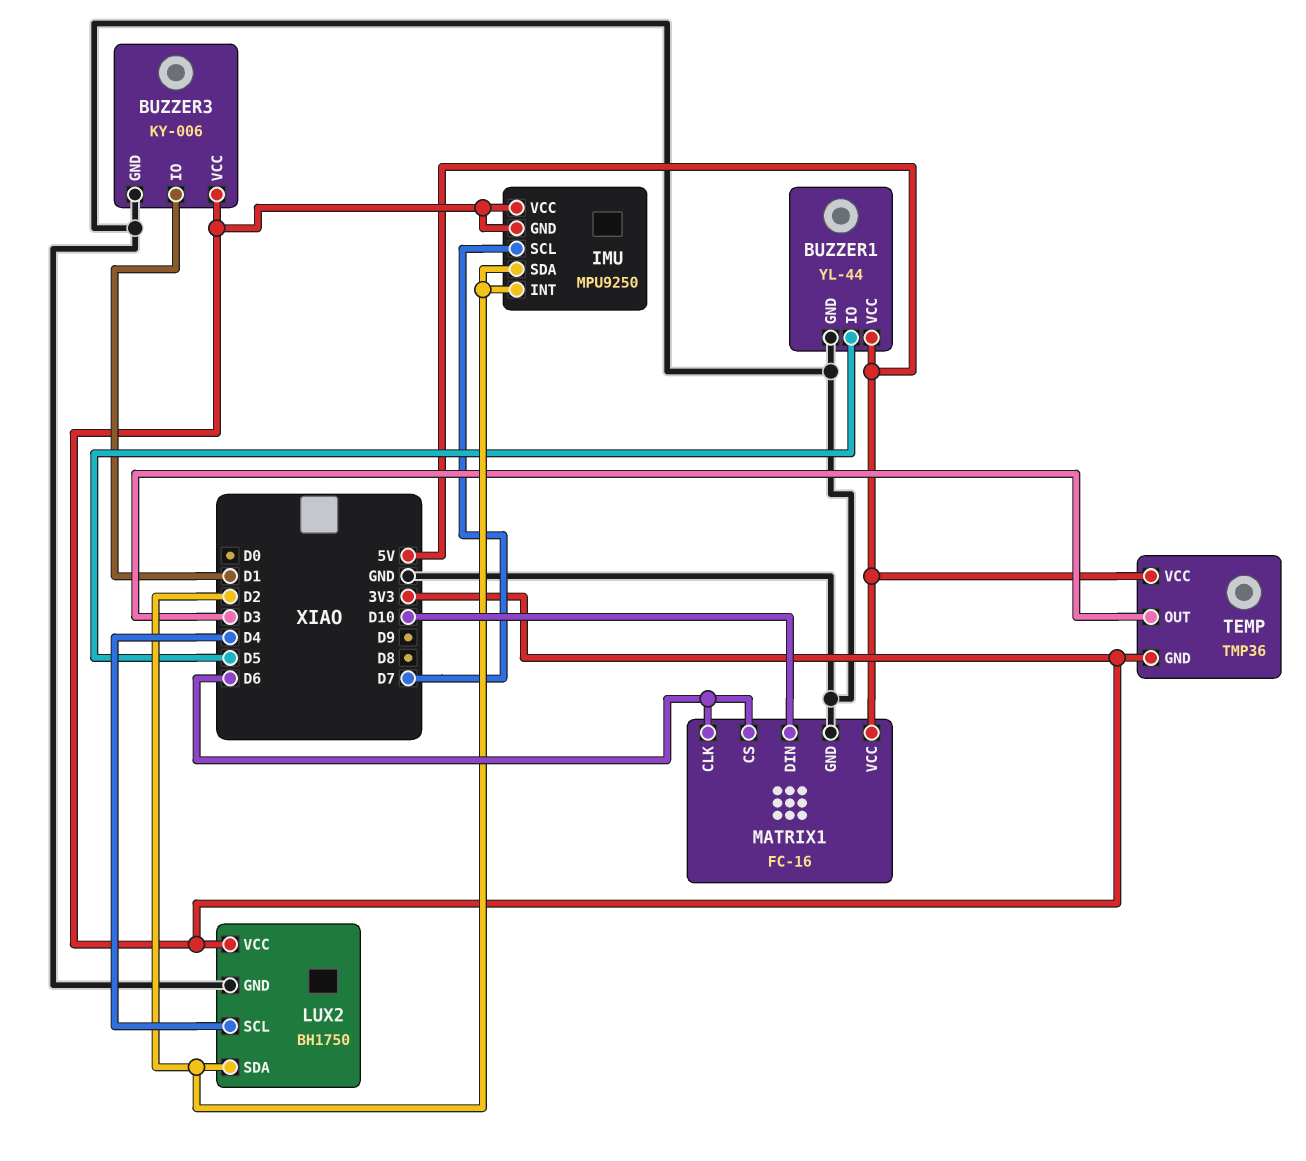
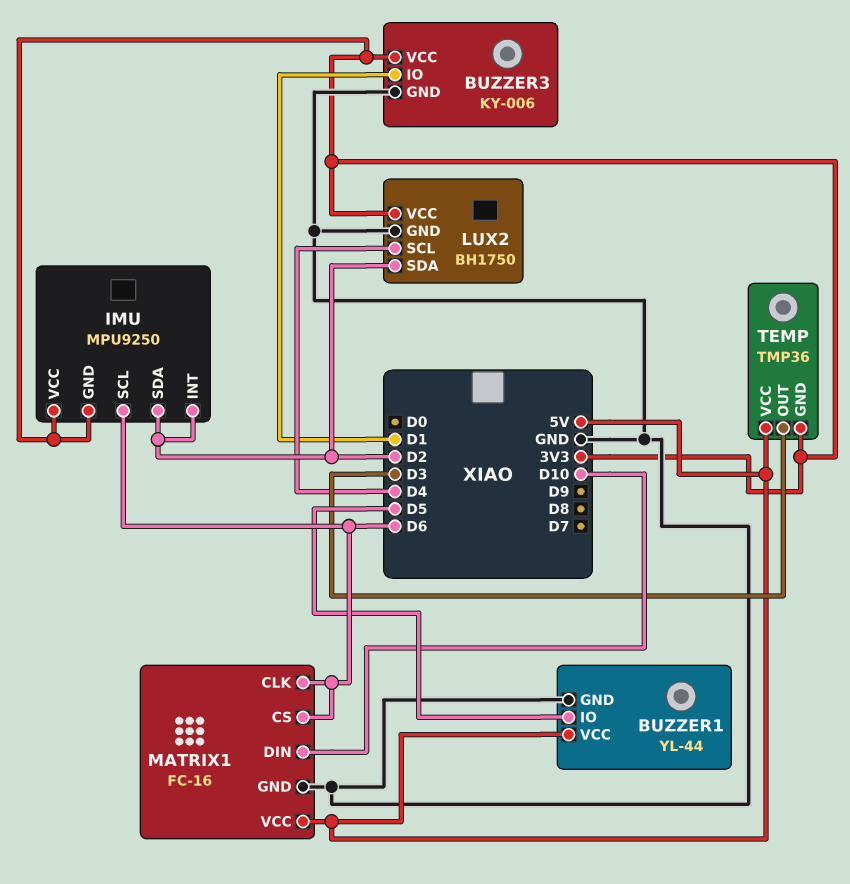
IMU pin SCL: D7 -> D6

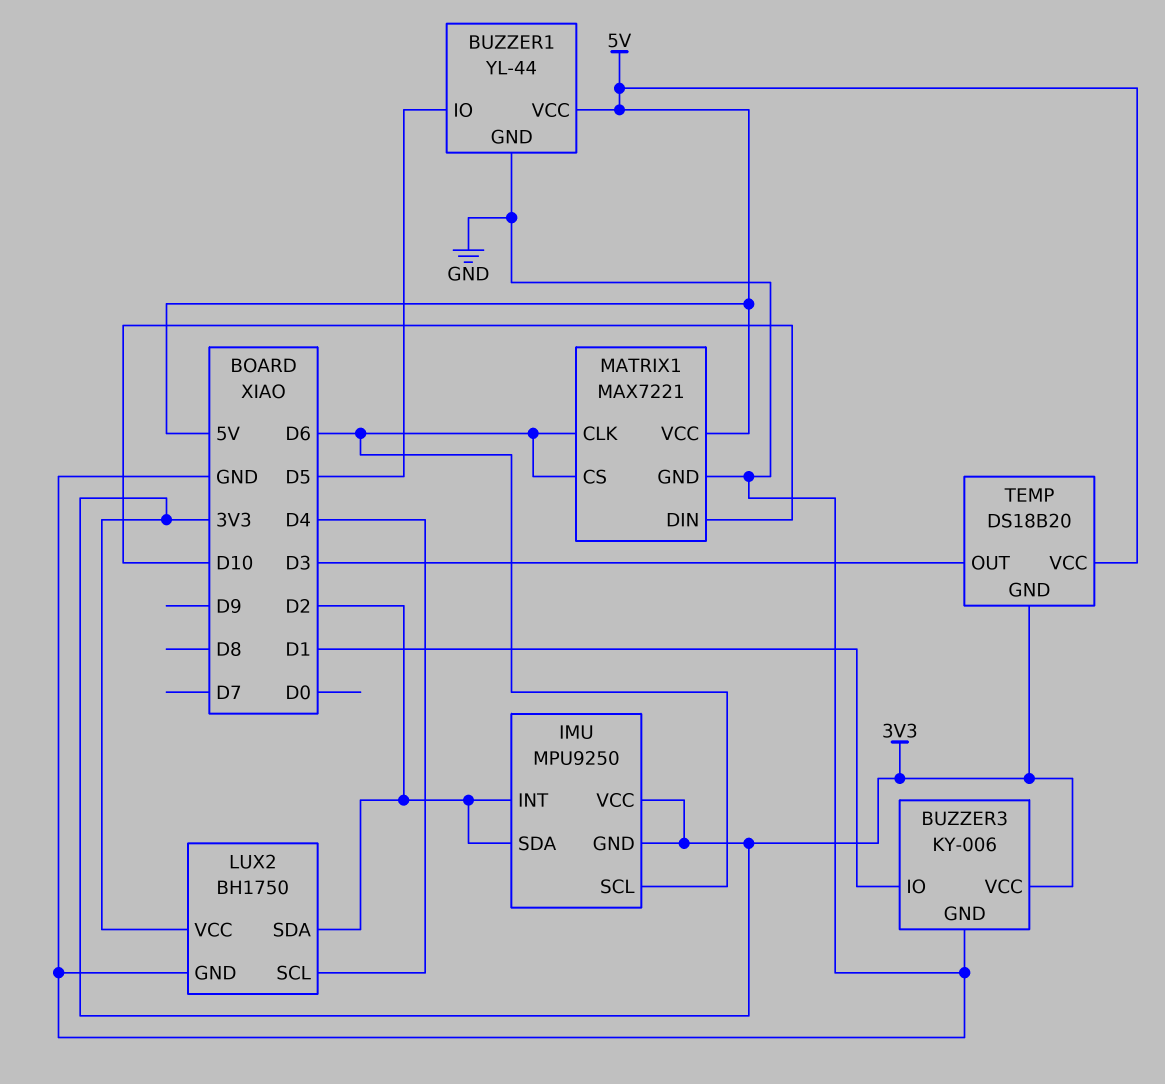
MATRIX1: FC-16 -> MAX7221
TEMP: TMP36 -> DS18B20

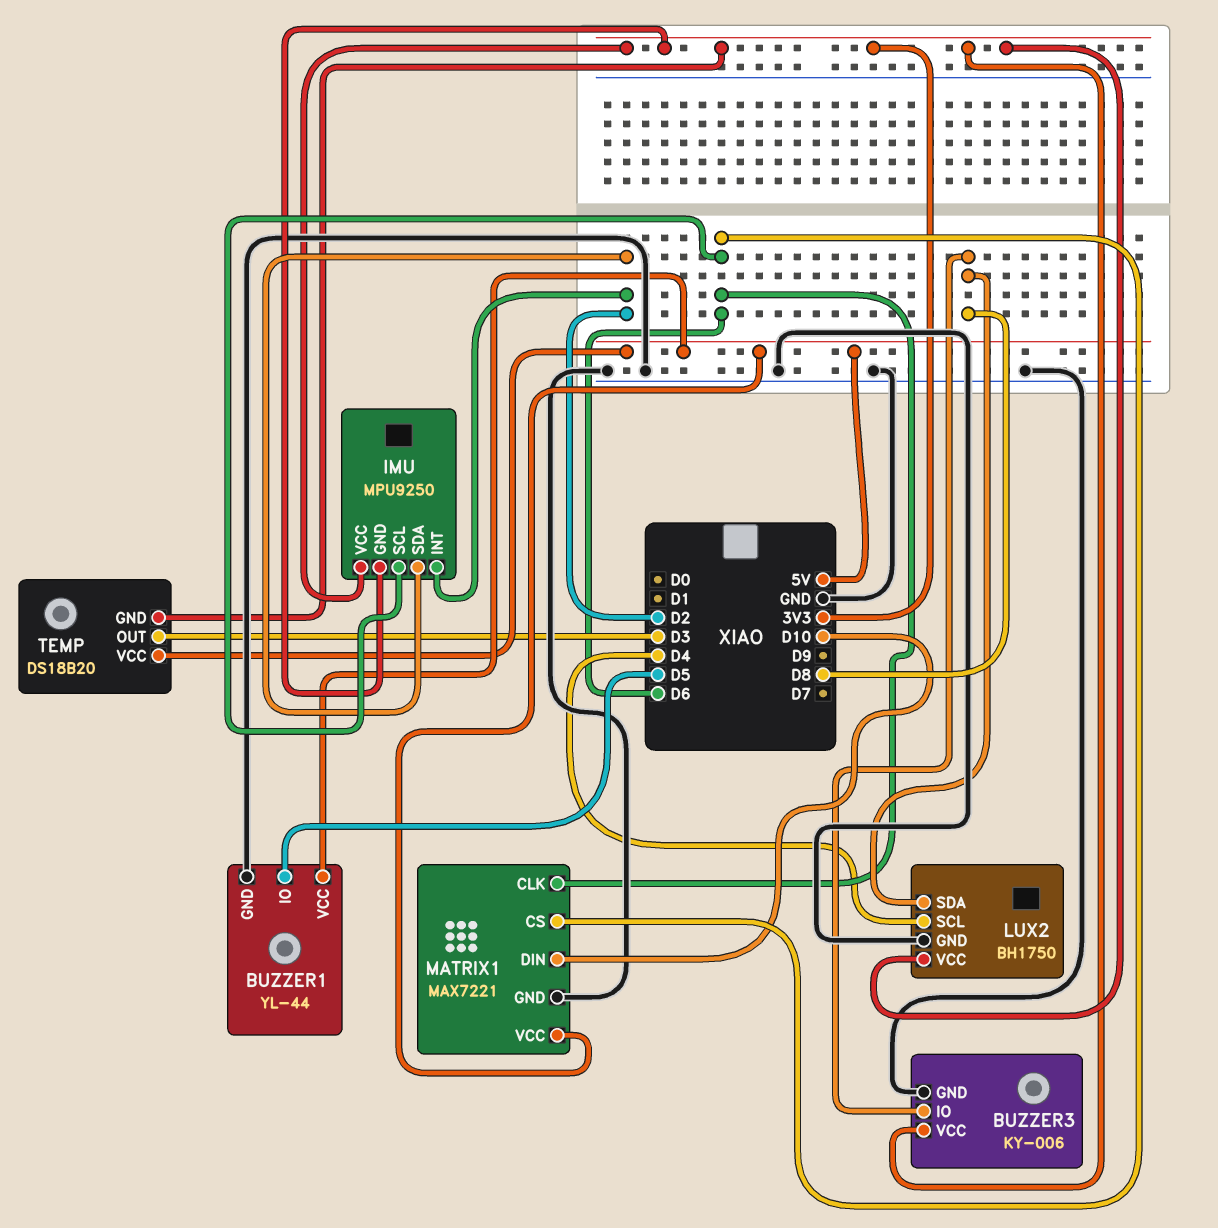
BUZZER3 pin IO: D1 -> D8
LUX2 pin SDA: D2 -> D8

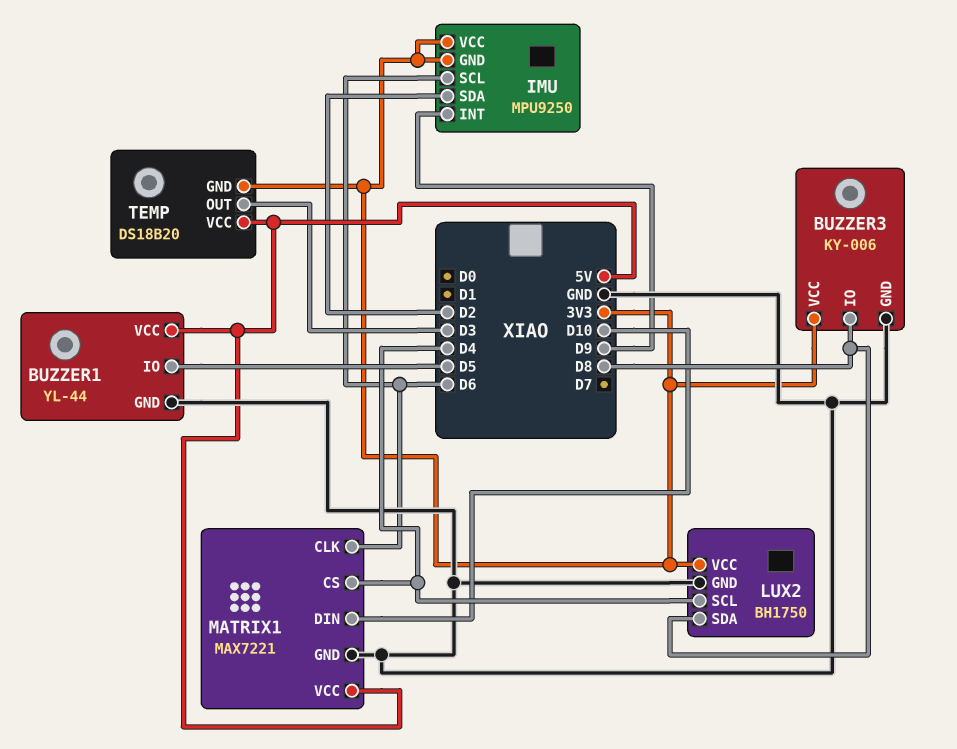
IMU pin INT: D2 -> D9
MATRIX1 pin CS: D6 -> D4

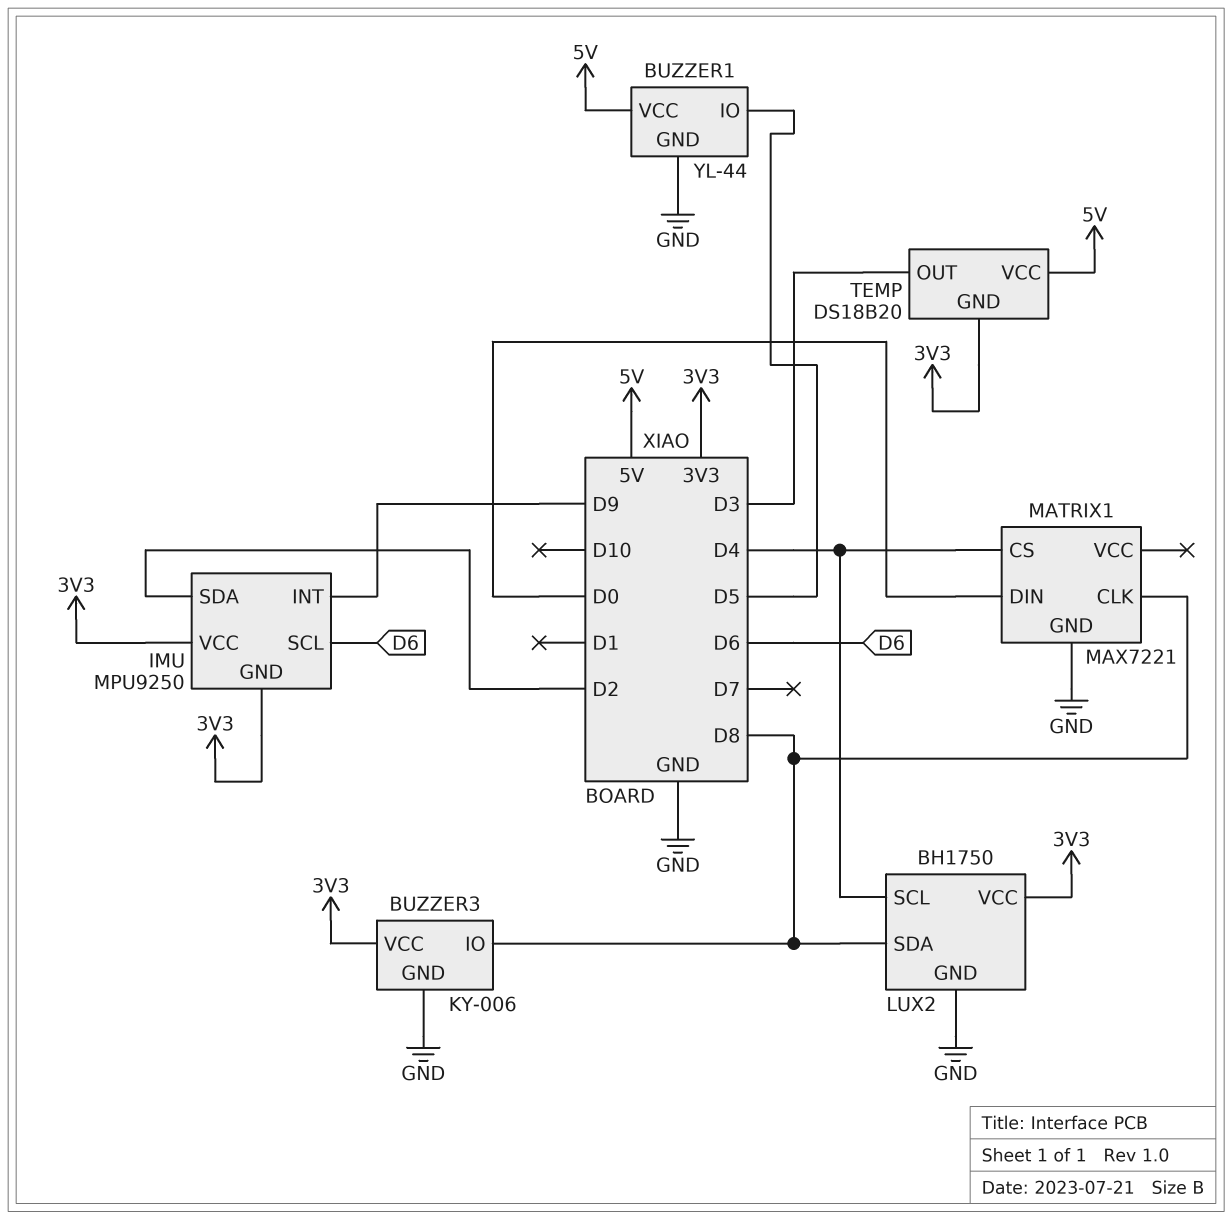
MATRIX1 pin CLK: D6 -> D8
MATRIX1 pin DIN: D10 -> D0
MATRIX1 pin VCC: 5V -> none

